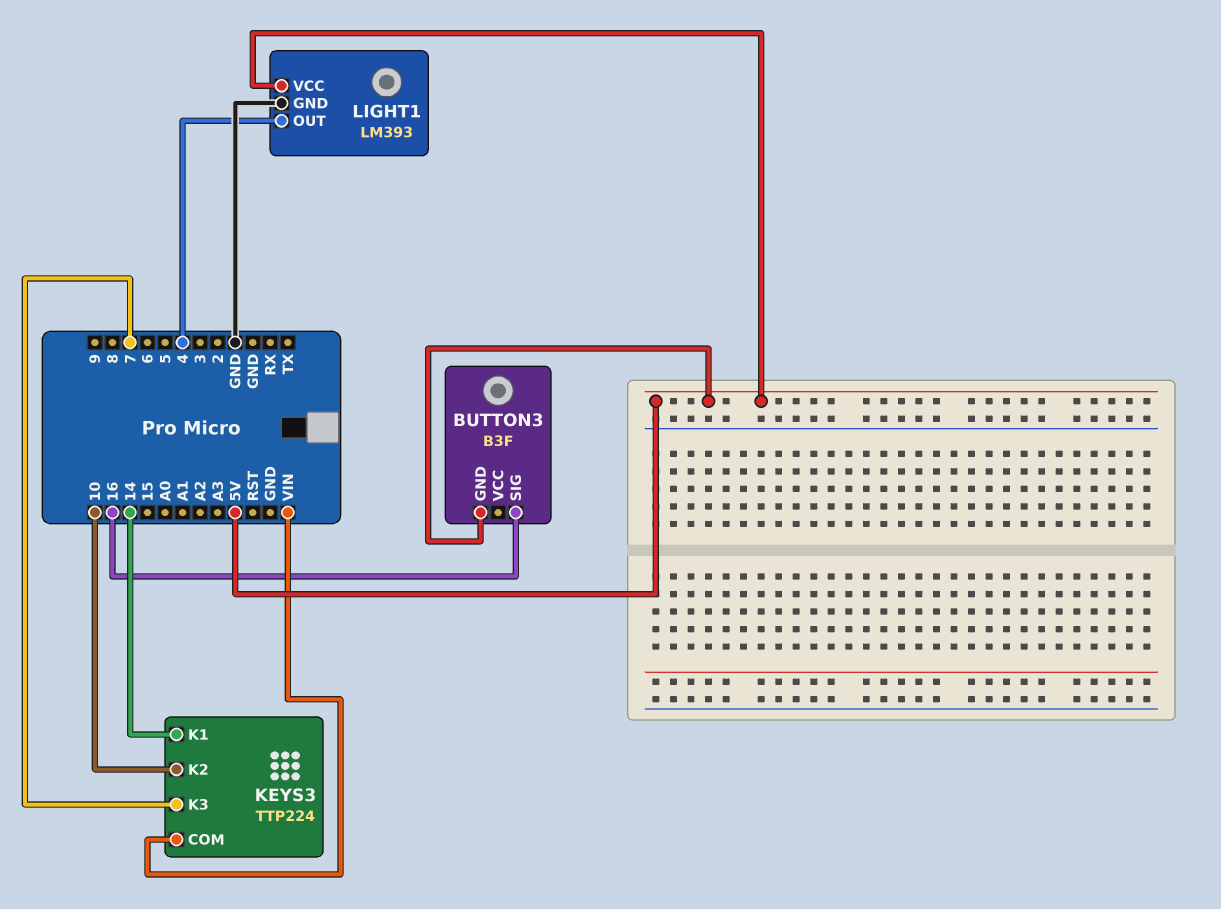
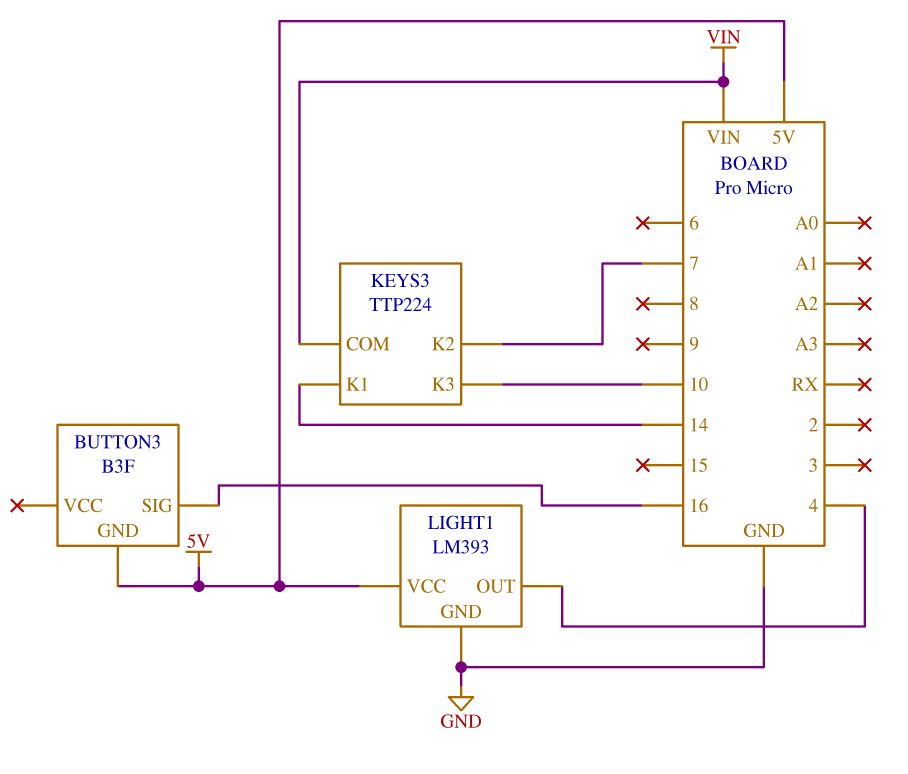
KEYS3 pin K2: 10 -> 7
KEYS3 pin K3: 7 -> 10

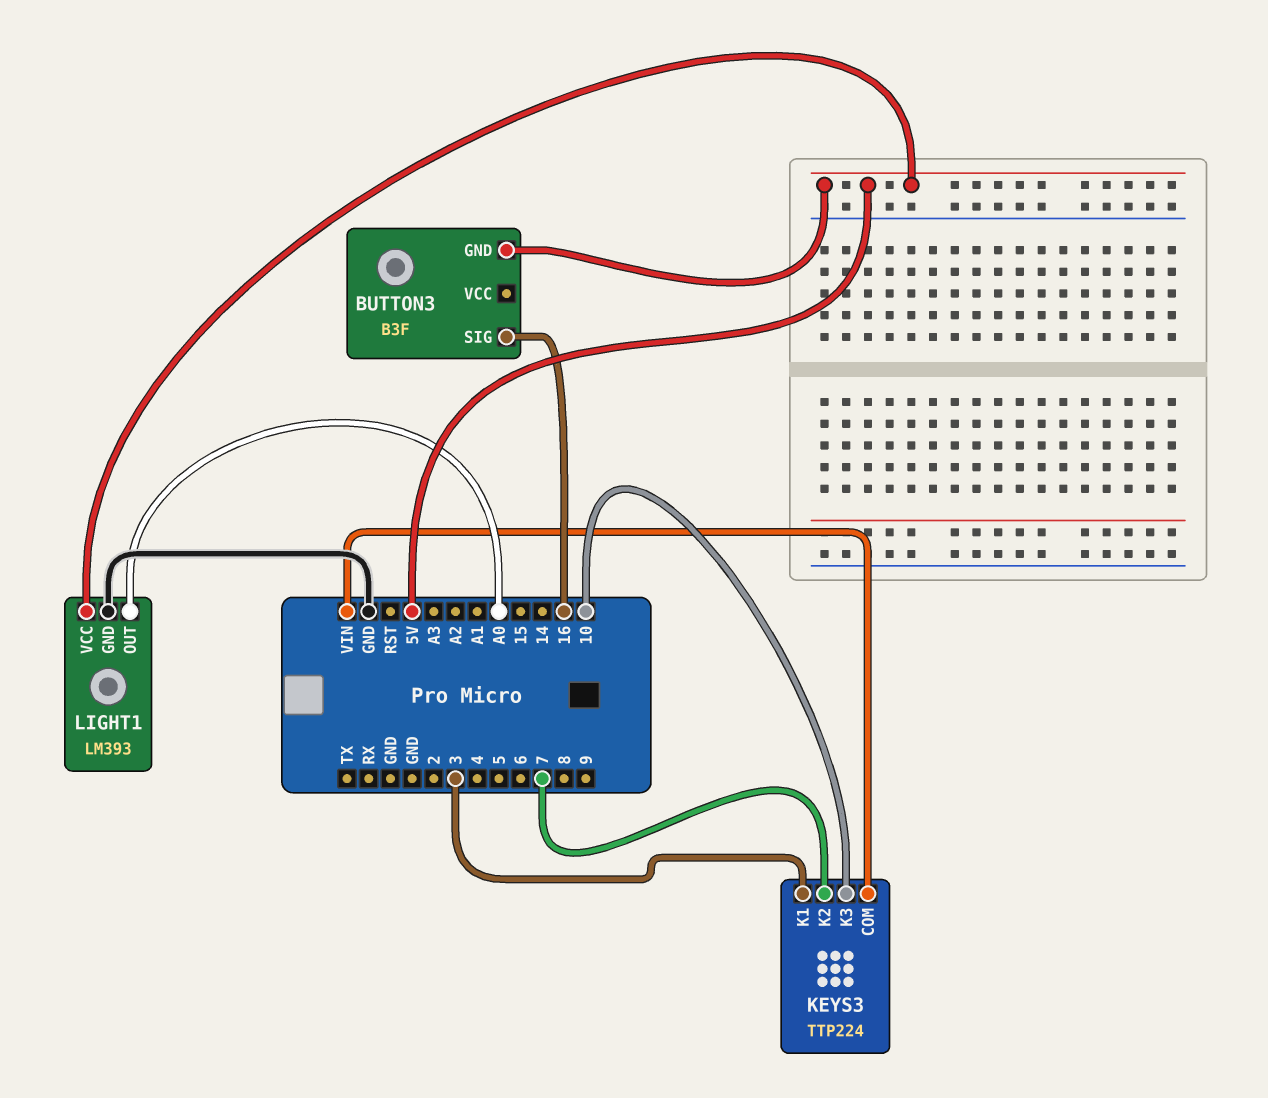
KEYS3 pin K1: 14 -> 3
LIGHT1 pin OUT: 4 -> A0

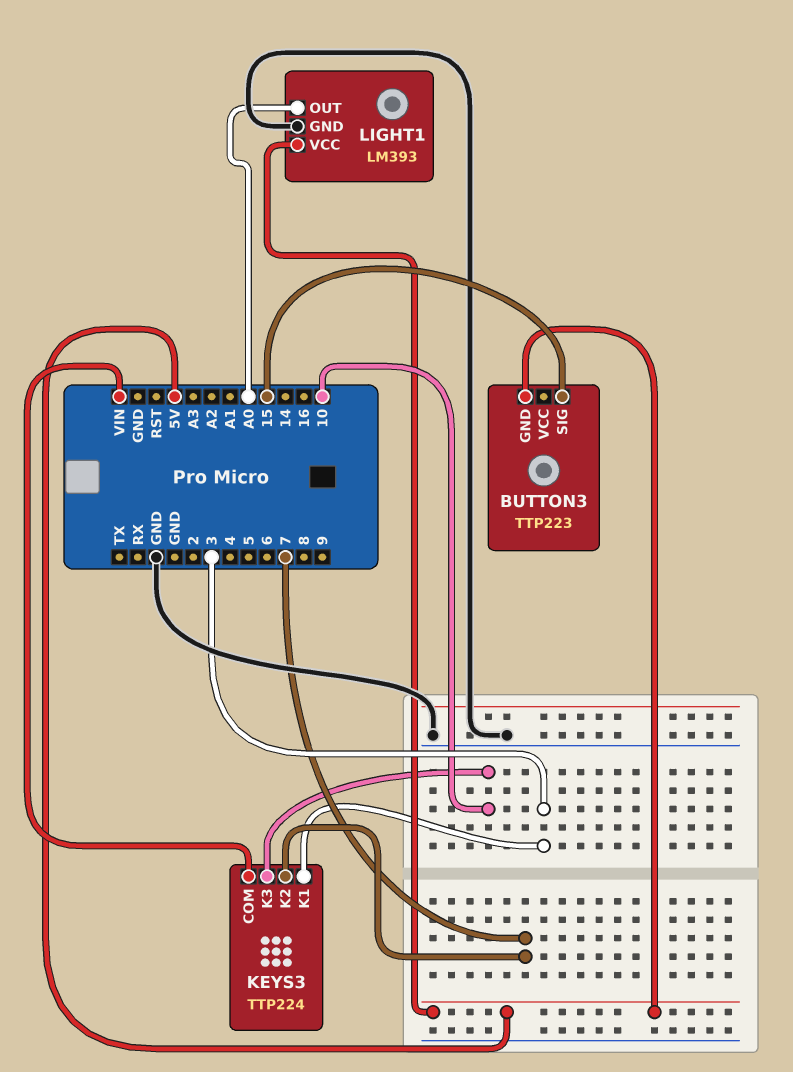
BUTTON3: B3F -> TTP223
BUTTON3 pin SIG: 16 -> 15

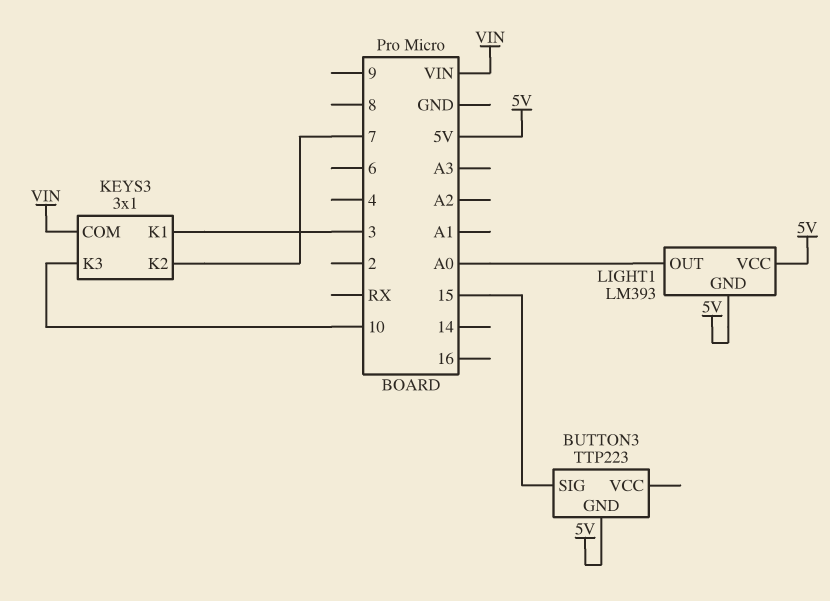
KEYS3: TTP224 -> 3x1
LIGHT1 pin GND: GND -> 5V

